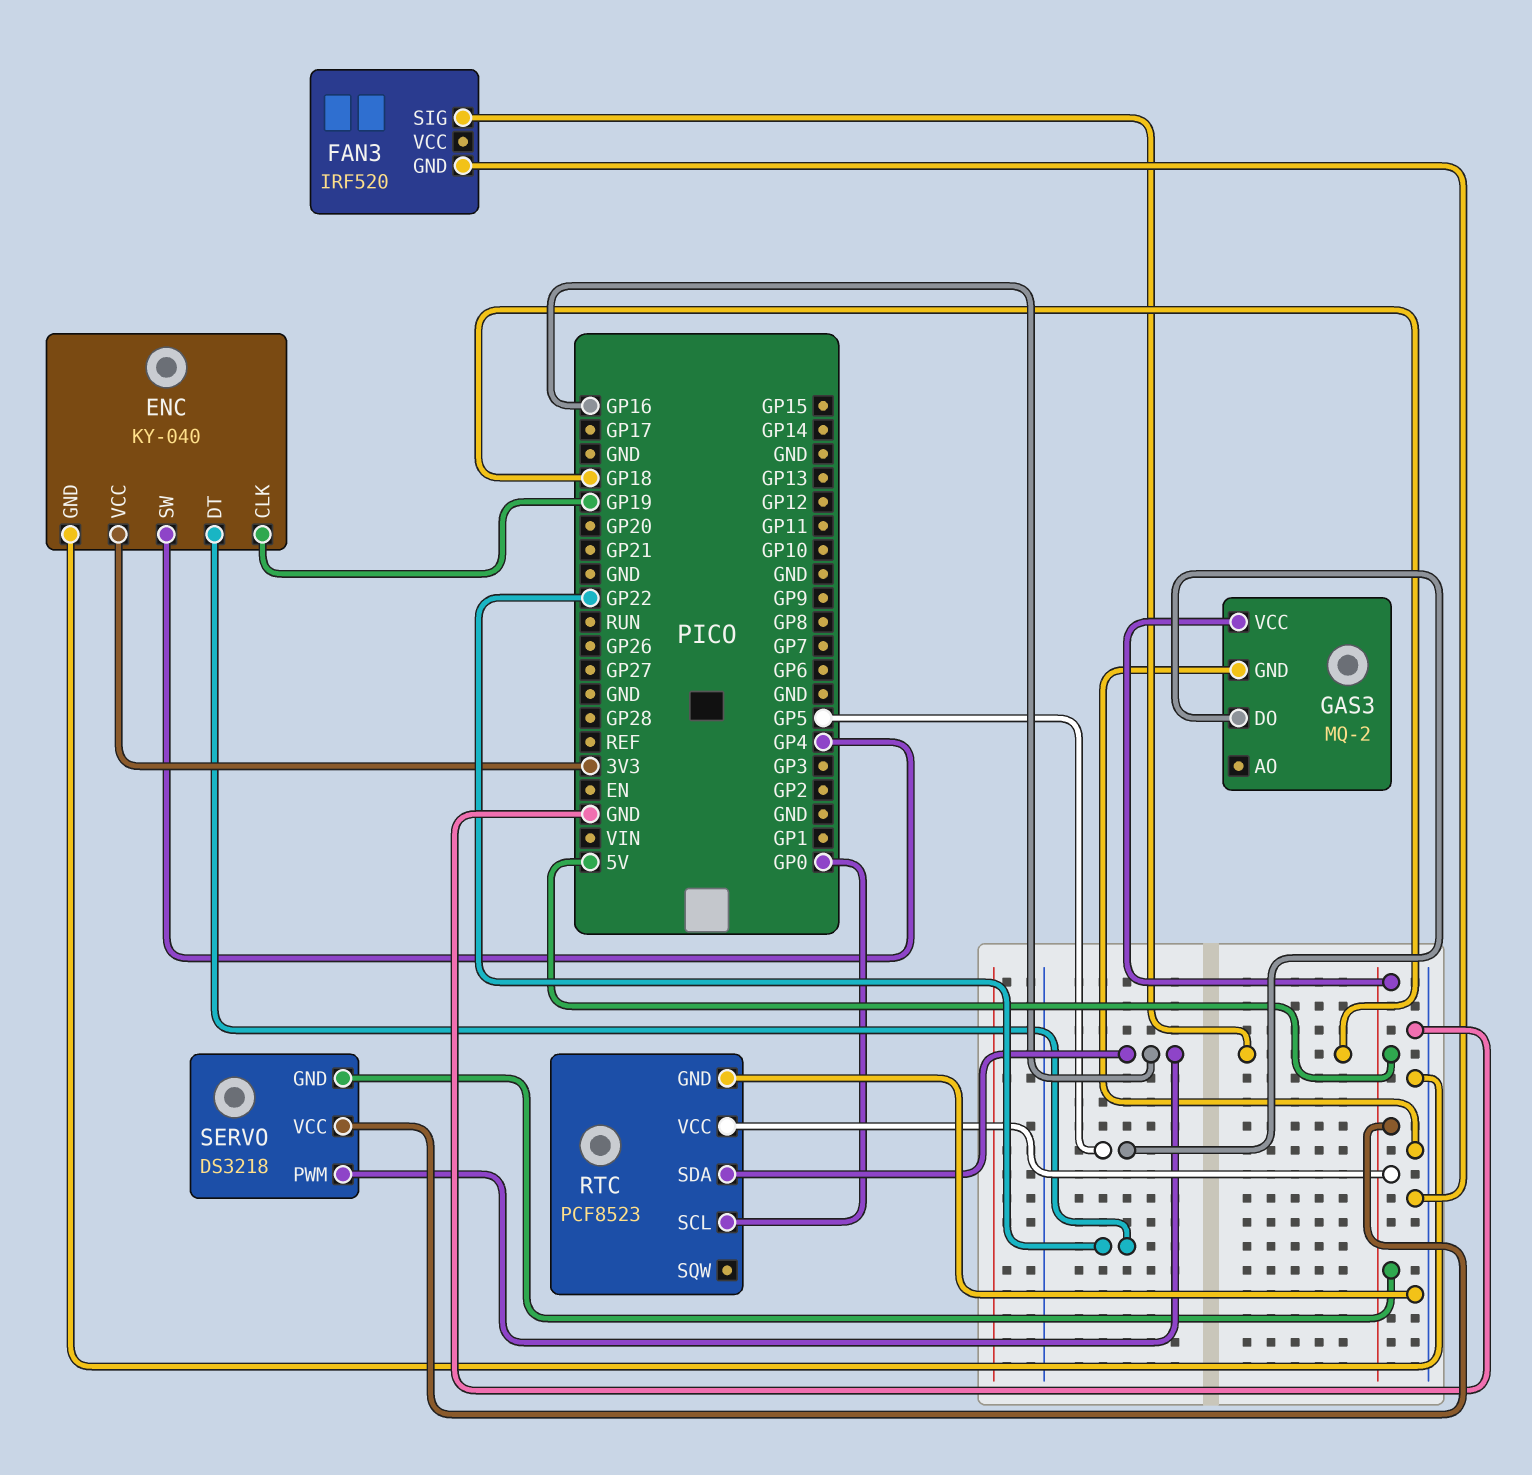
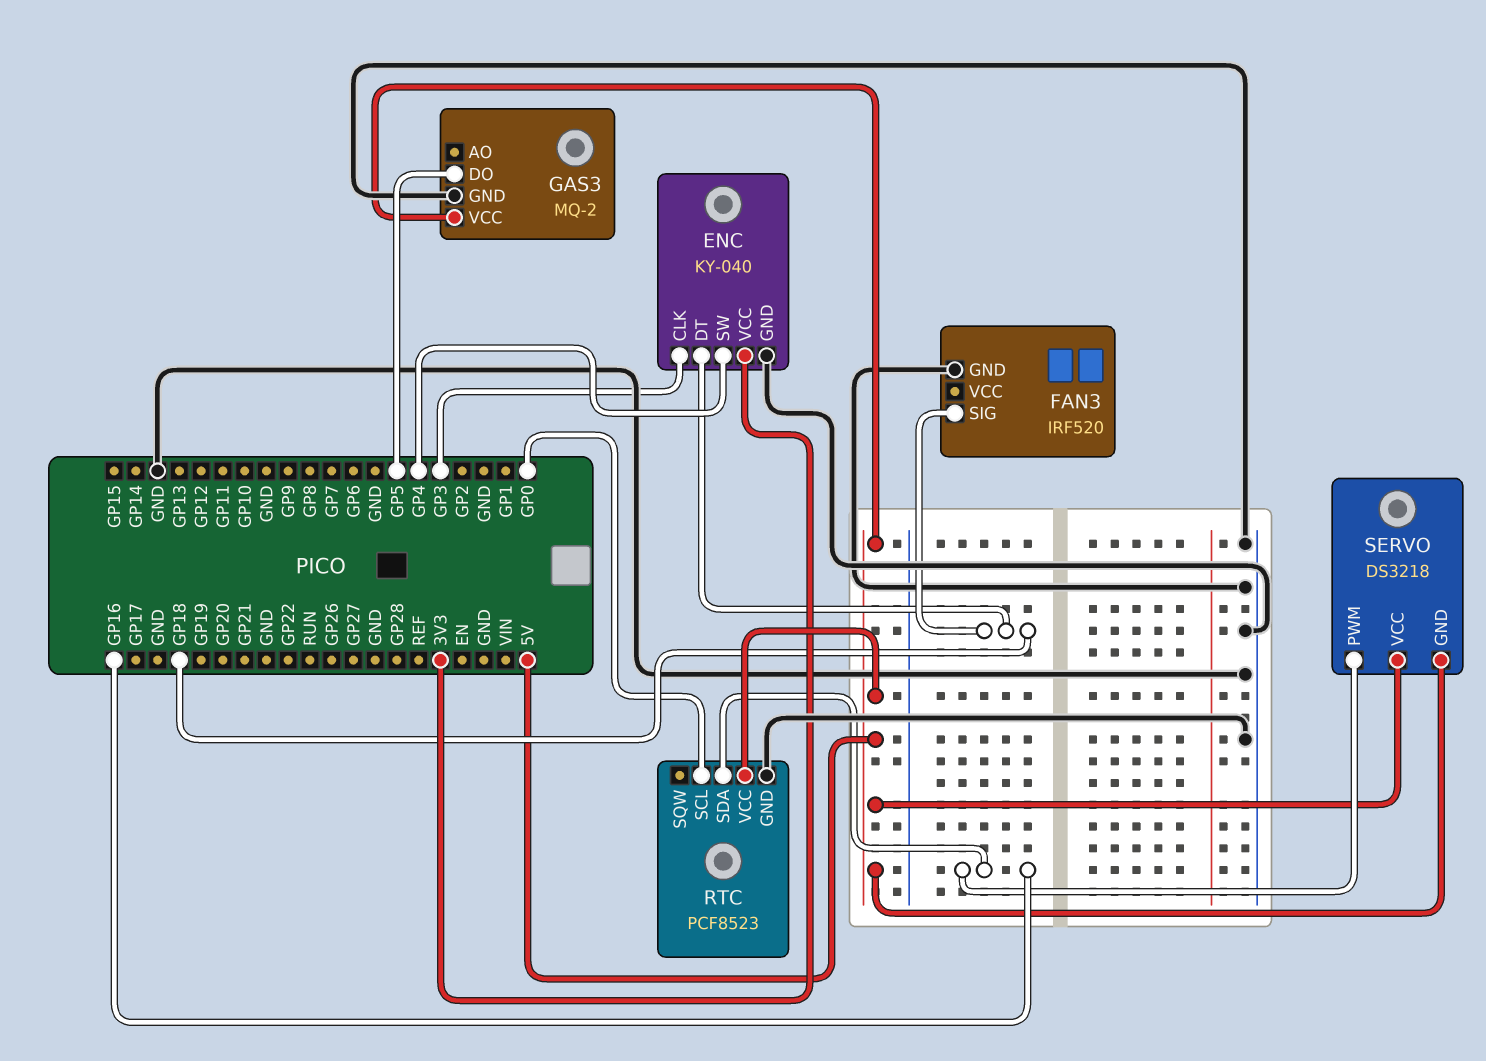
ENC pin CLK: GP19 -> GP3
ENC pin DT: GP22 -> GP18

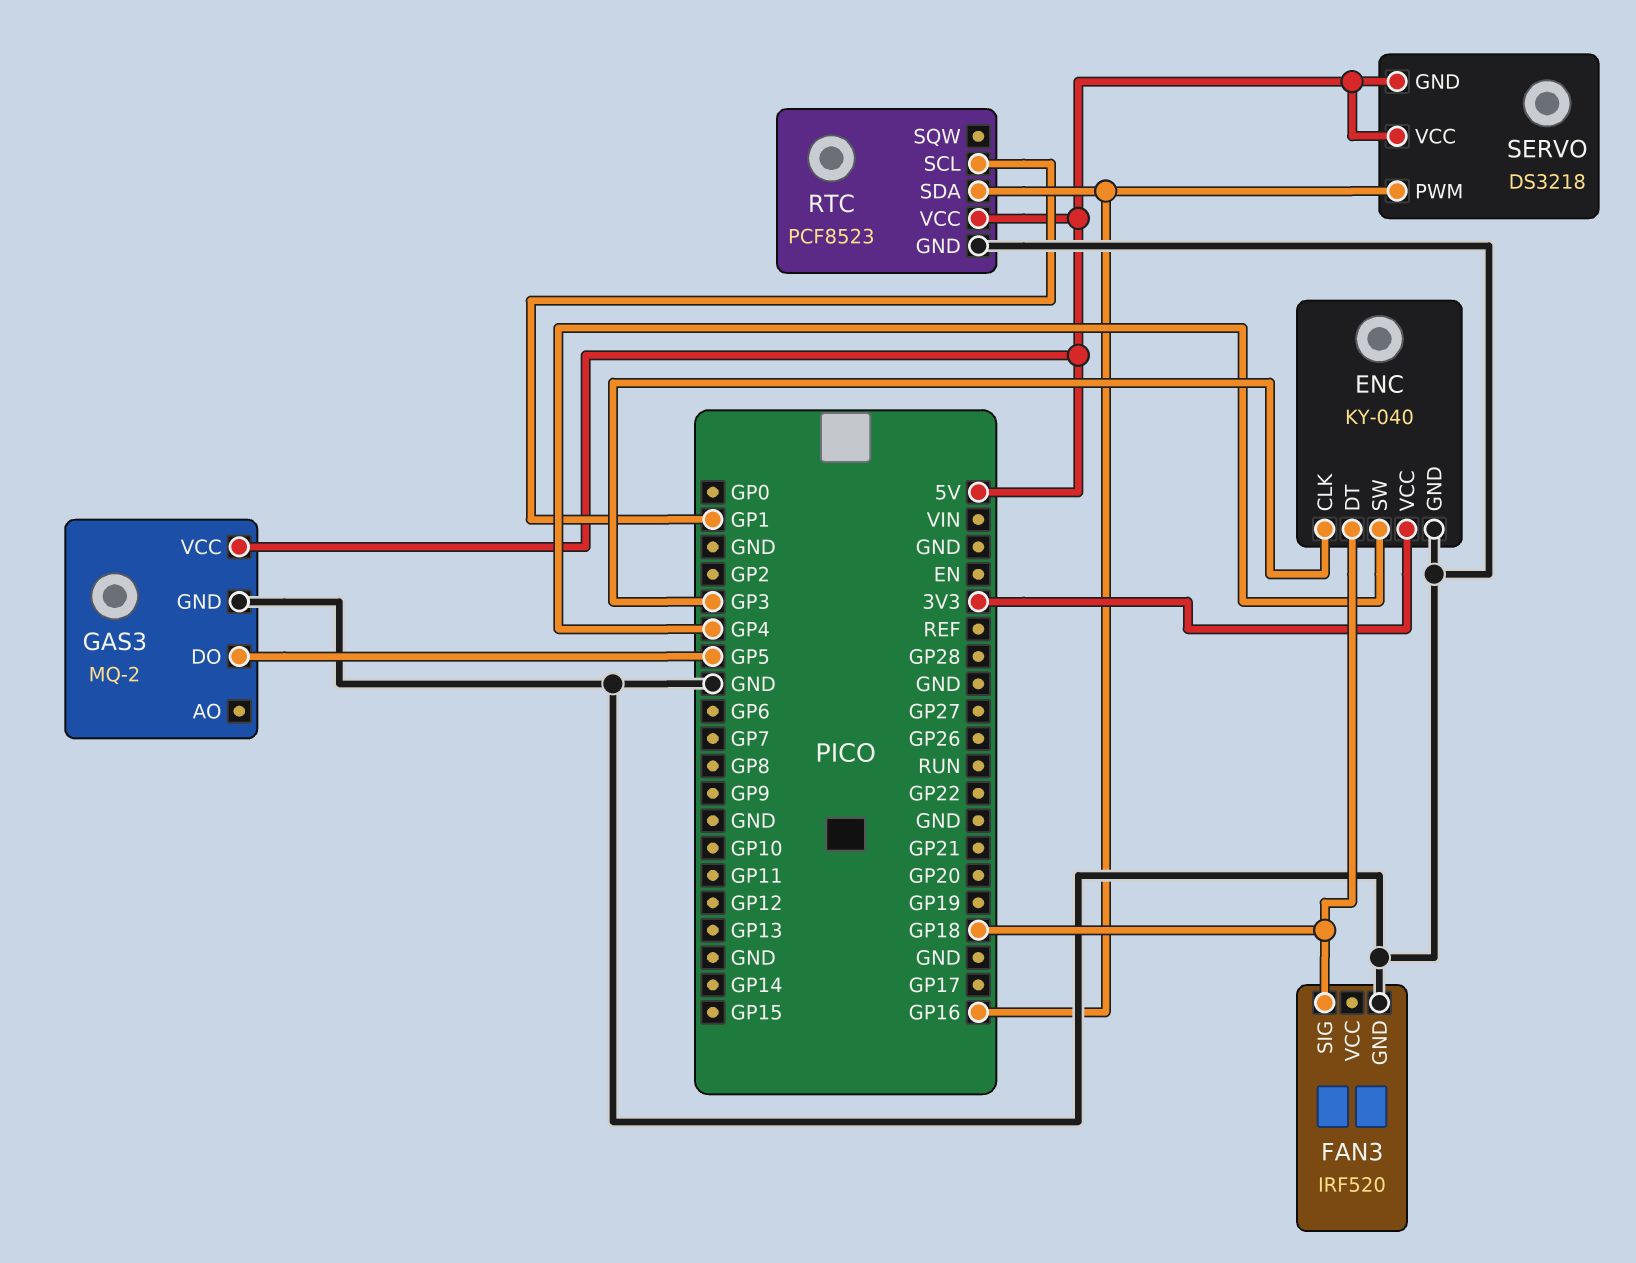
RTC pin SCL: GP0 -> GP1

